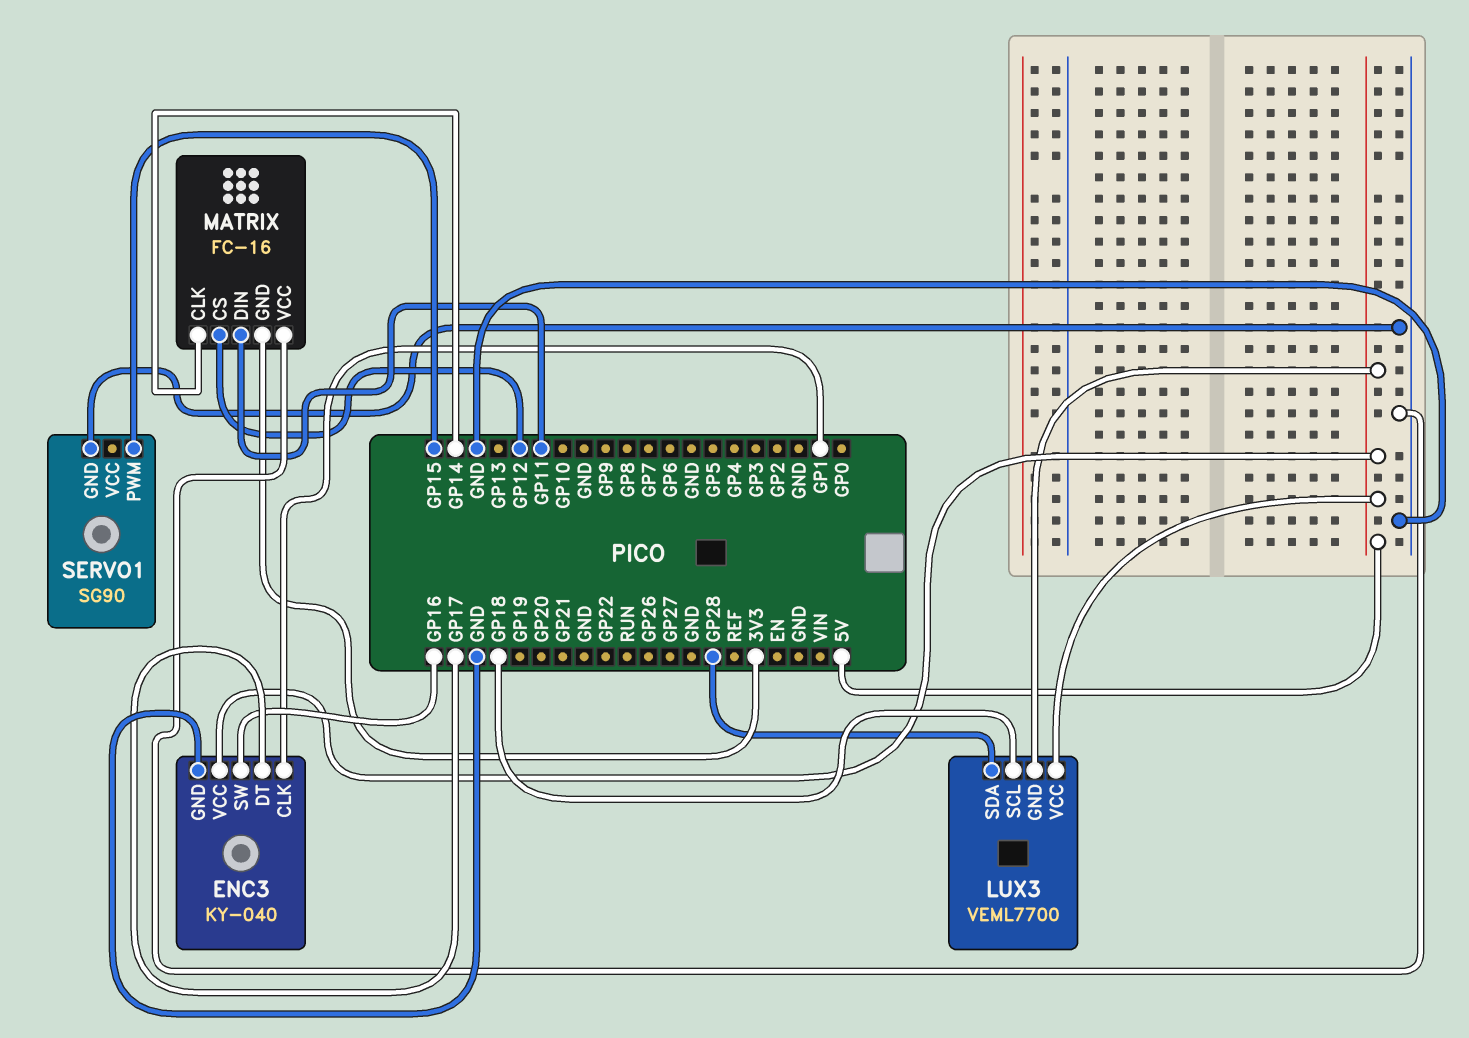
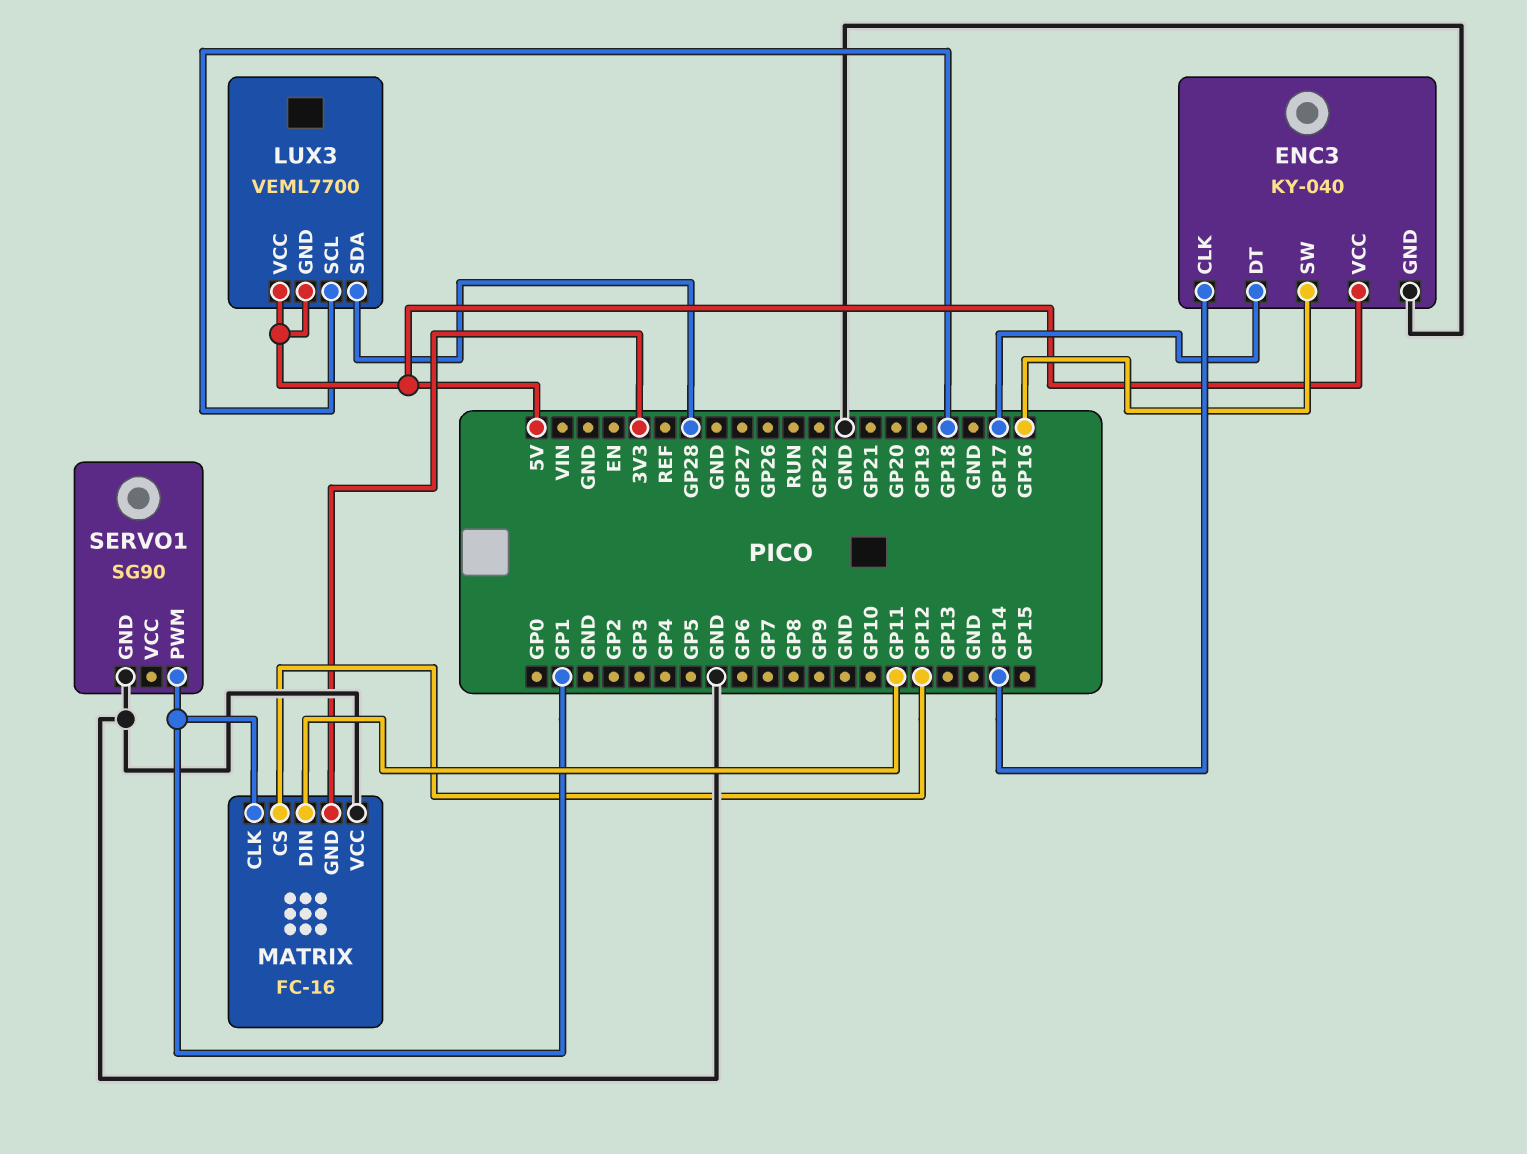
ENC3 pin CLK: GP1 -> GP14
MATRIX pin CLK: GP14 -> GP1
SERVO1 pin PWM: GP15 -> GP1

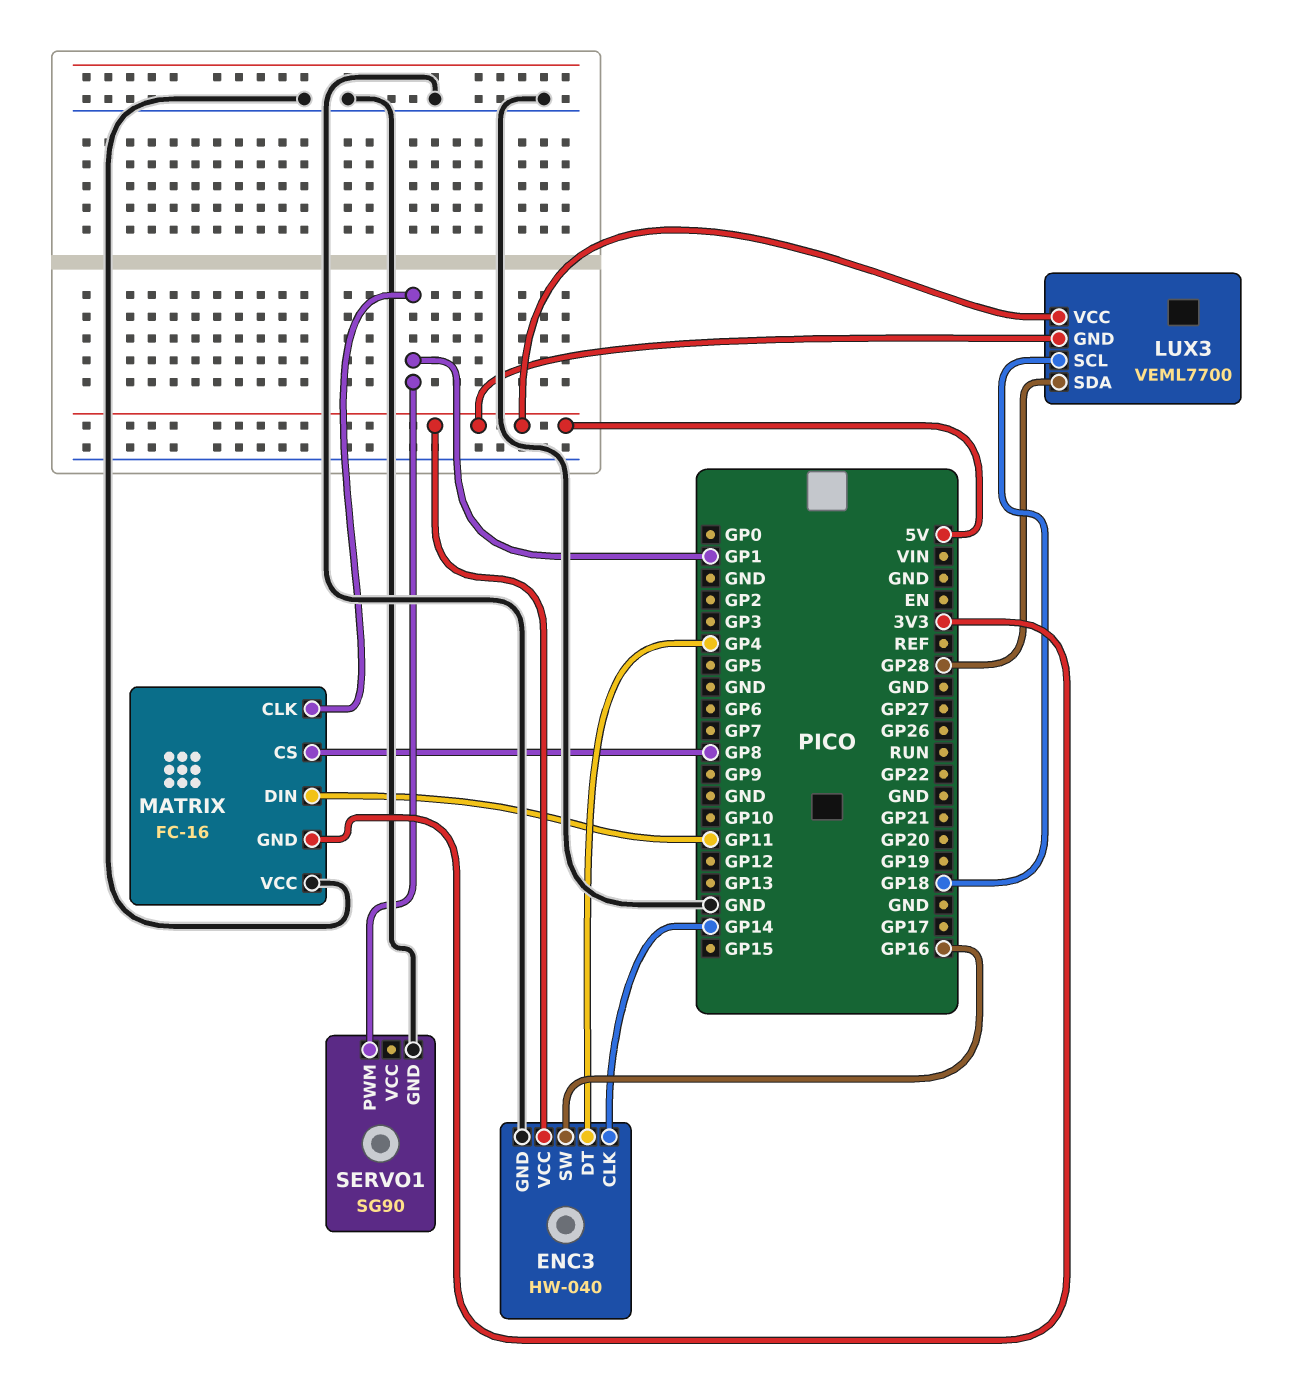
ENC3: KY-040 -> HW-040
ENC3 pin DT: GP17 -> GP4
MATRIX pin CS: GP12 -> GP8

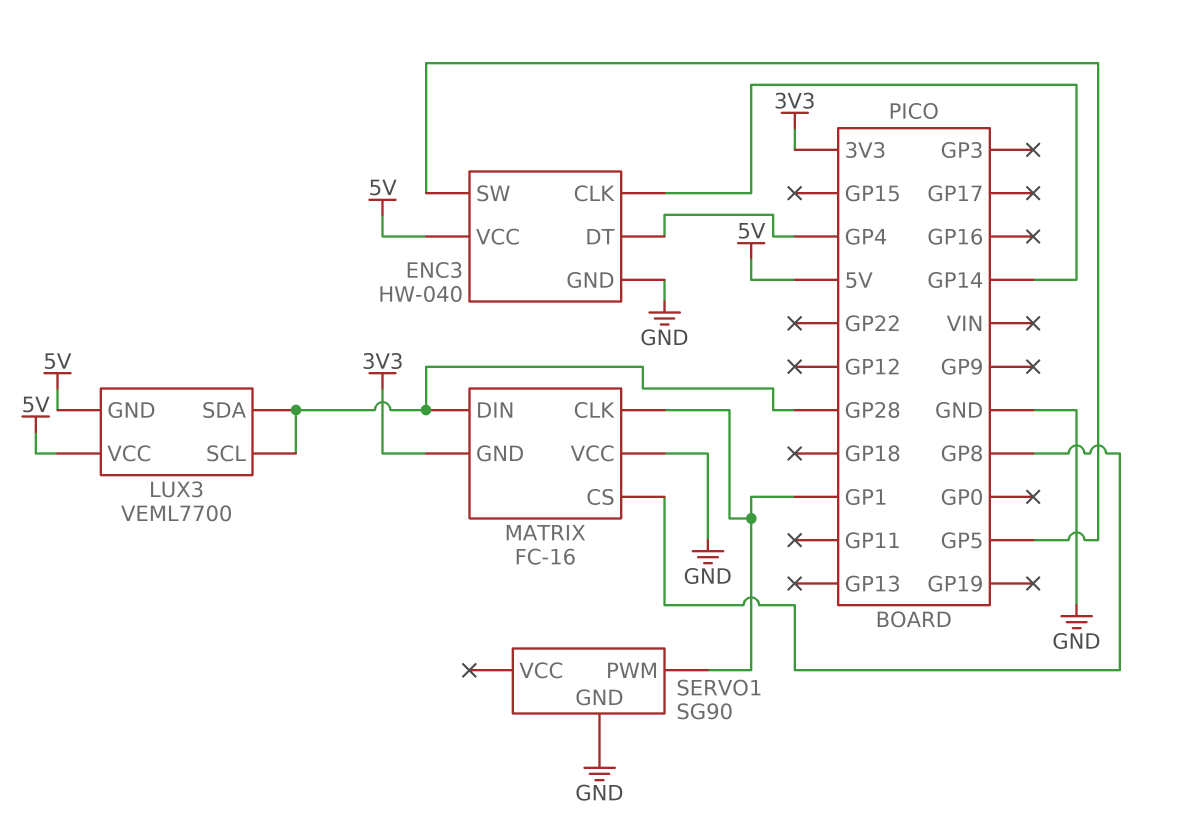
ENC3 pin SW: GP16 -> GP5
LUX3 pin SCL: GP18 -> GP28
MATRIX pin DIN: GP11 -> GP28

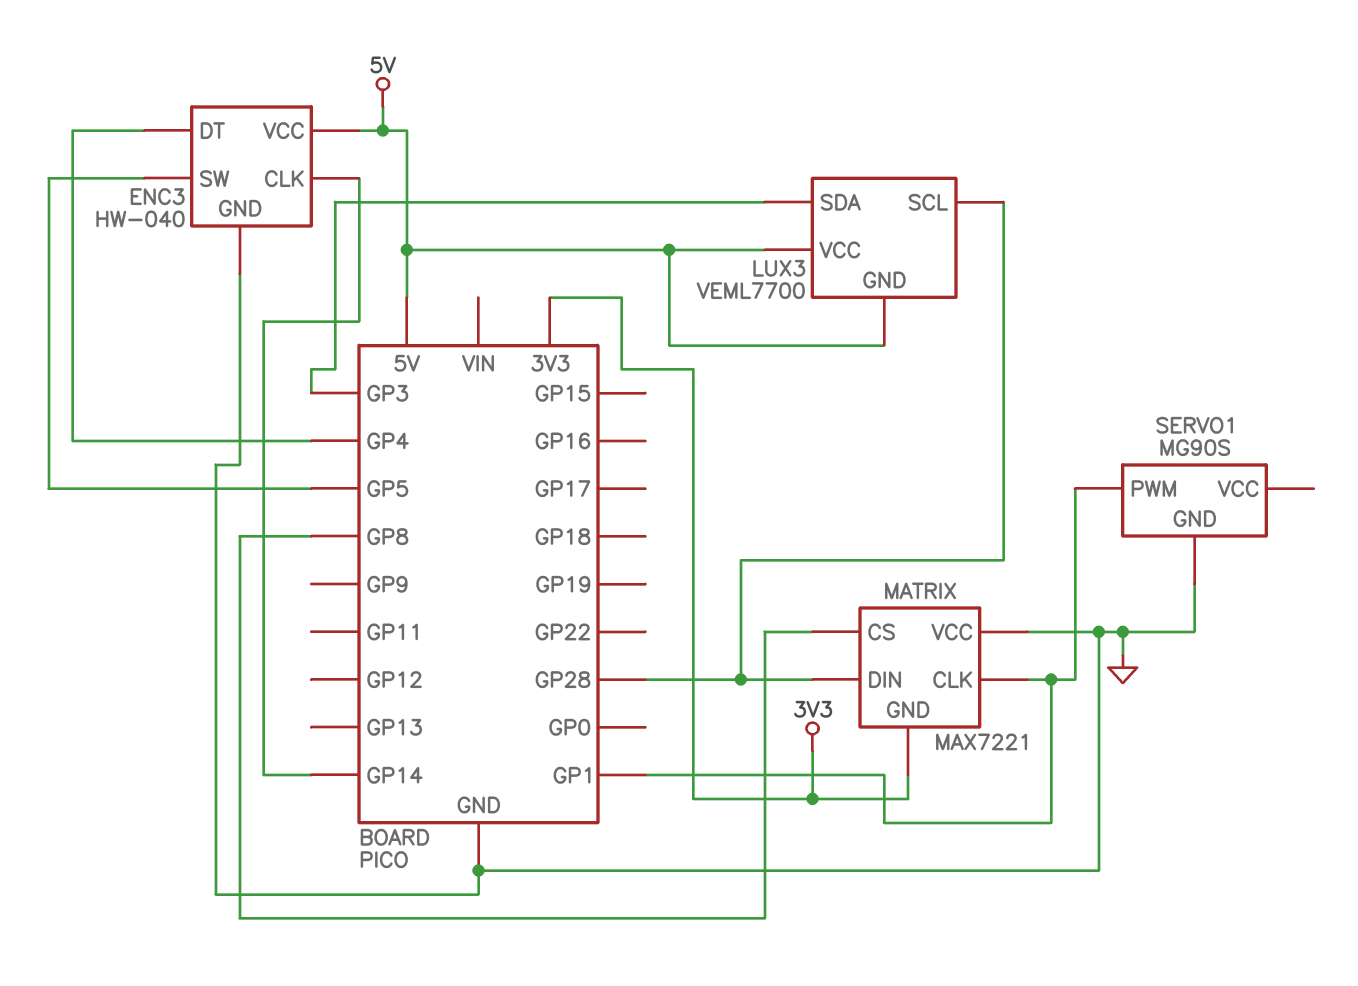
LUX3 pin SDA: GP28 -> GP3
MATRIX: FC-16 -> MAX7221
SERVO1: SG90 -> MG90S

